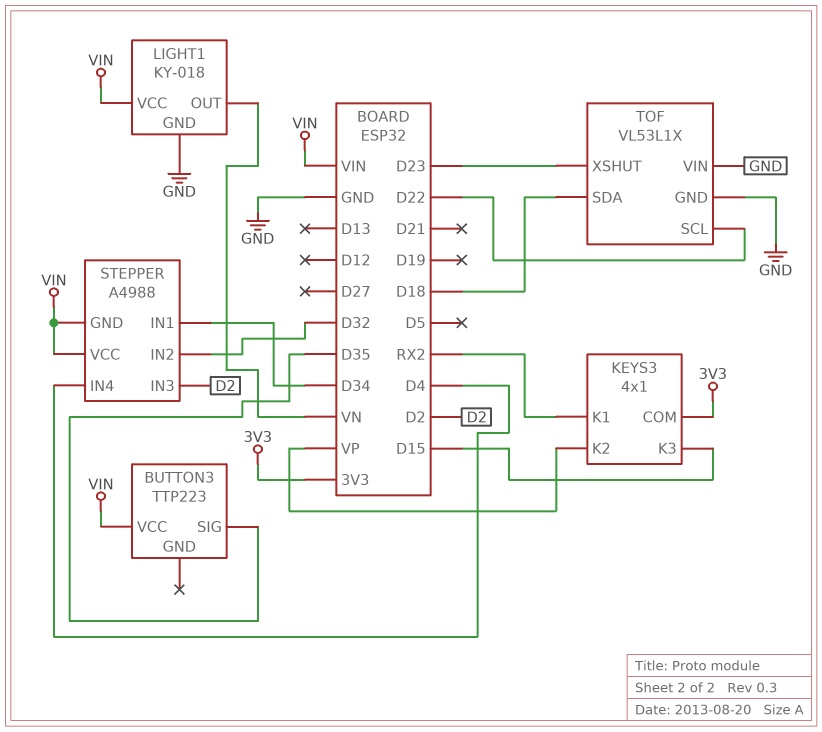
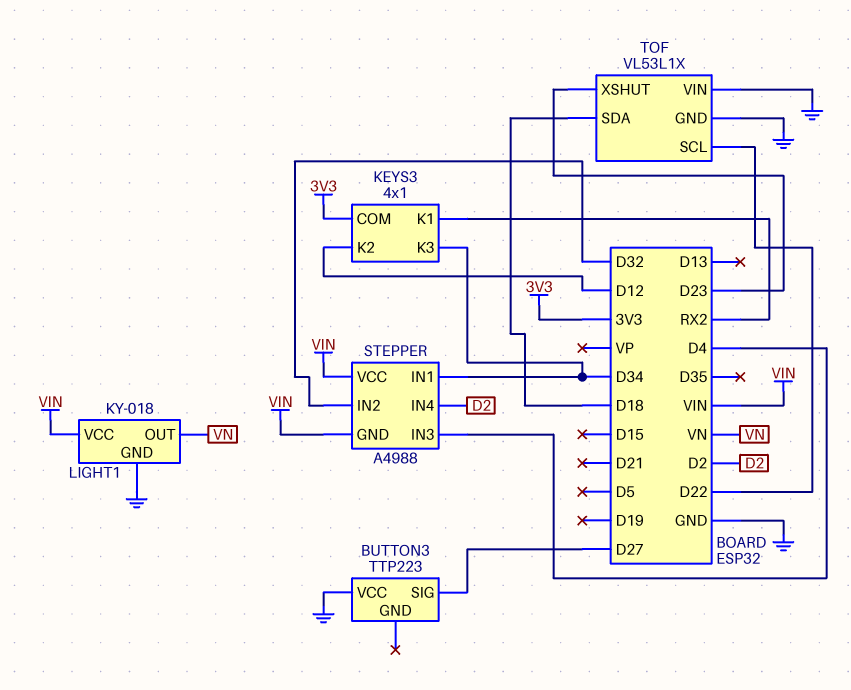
BUTTON3 pin SIG: D35 -> D27
BUTTON3 pin VCC: VIN -> GND
KEYS3 pin K2: VP -> D12
KEYS3 pin K3: D15 -> D34
STEPPER pin IN3: D2 -> D4
STEPPER pin IN4: D4 -> D2

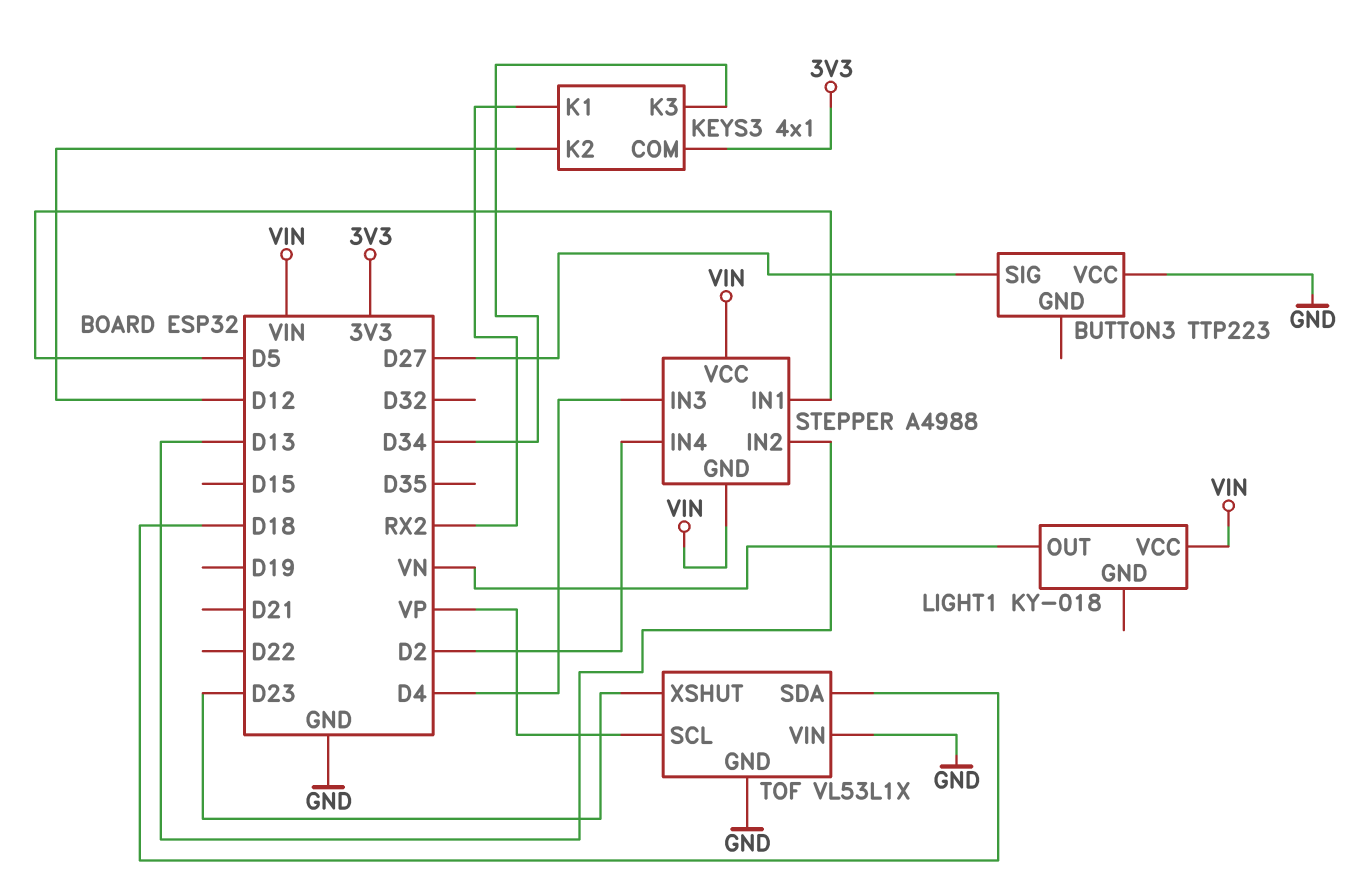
LIGHT1 pin GND: GND -> none
STEPPER pin IN1: D34 -> D5
STEPPER pin IN2: D32 -> D13
TOF pin SCL: D22 -> VP

